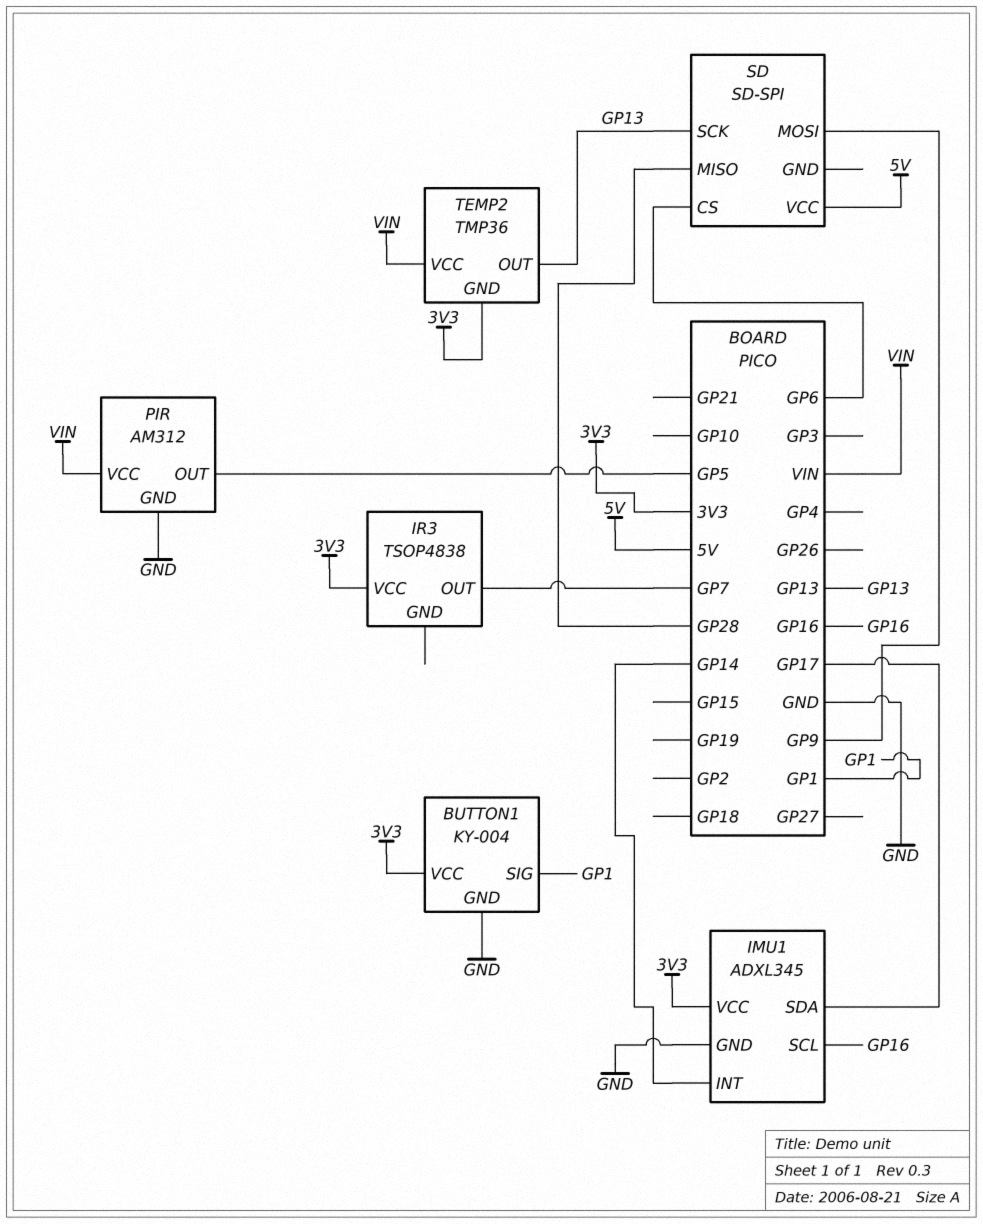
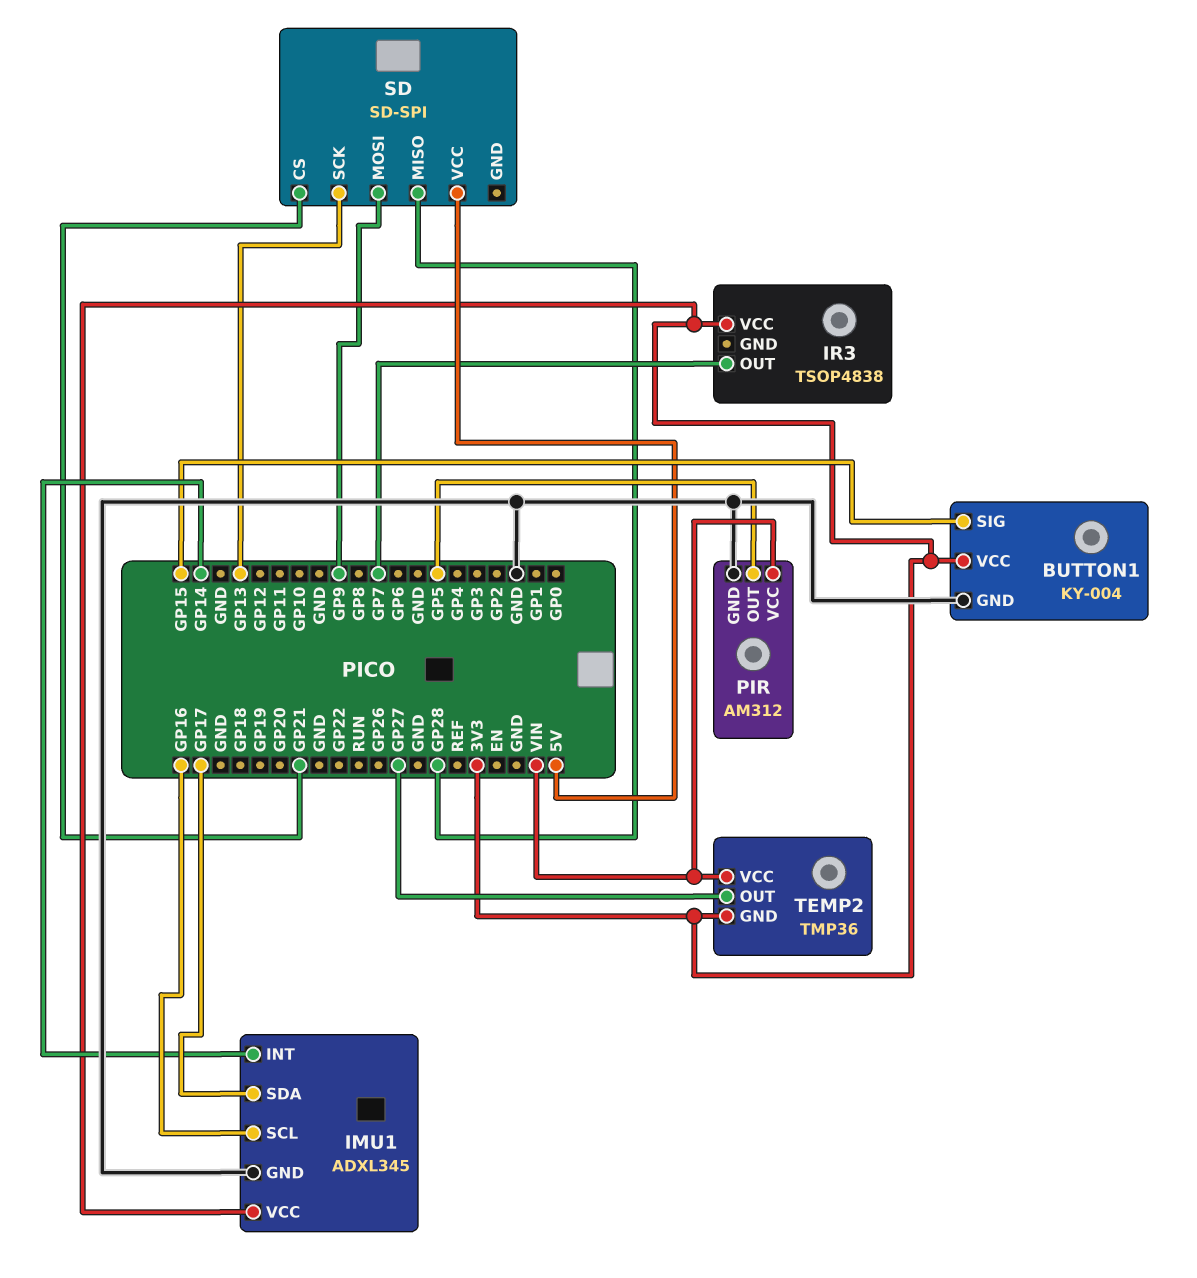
BUTTON1 pin SIG: GP1 -> GP15
SD pin CS: GP6 -> GP21
TEMP2 pin OUT: GP13 -> GP27

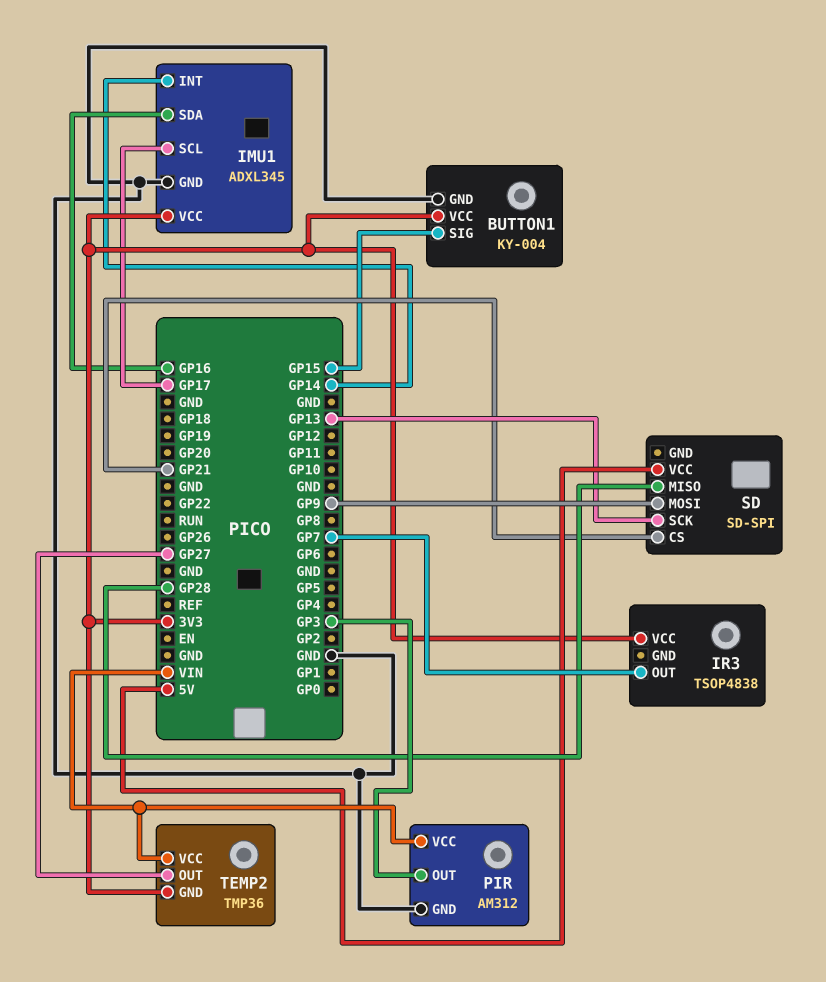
IMU1 pin SCL: GP16 -> GP17
IMU1 pin SDA: GP17 -> GP16
PIR pin OUT: GP5 -> GP3

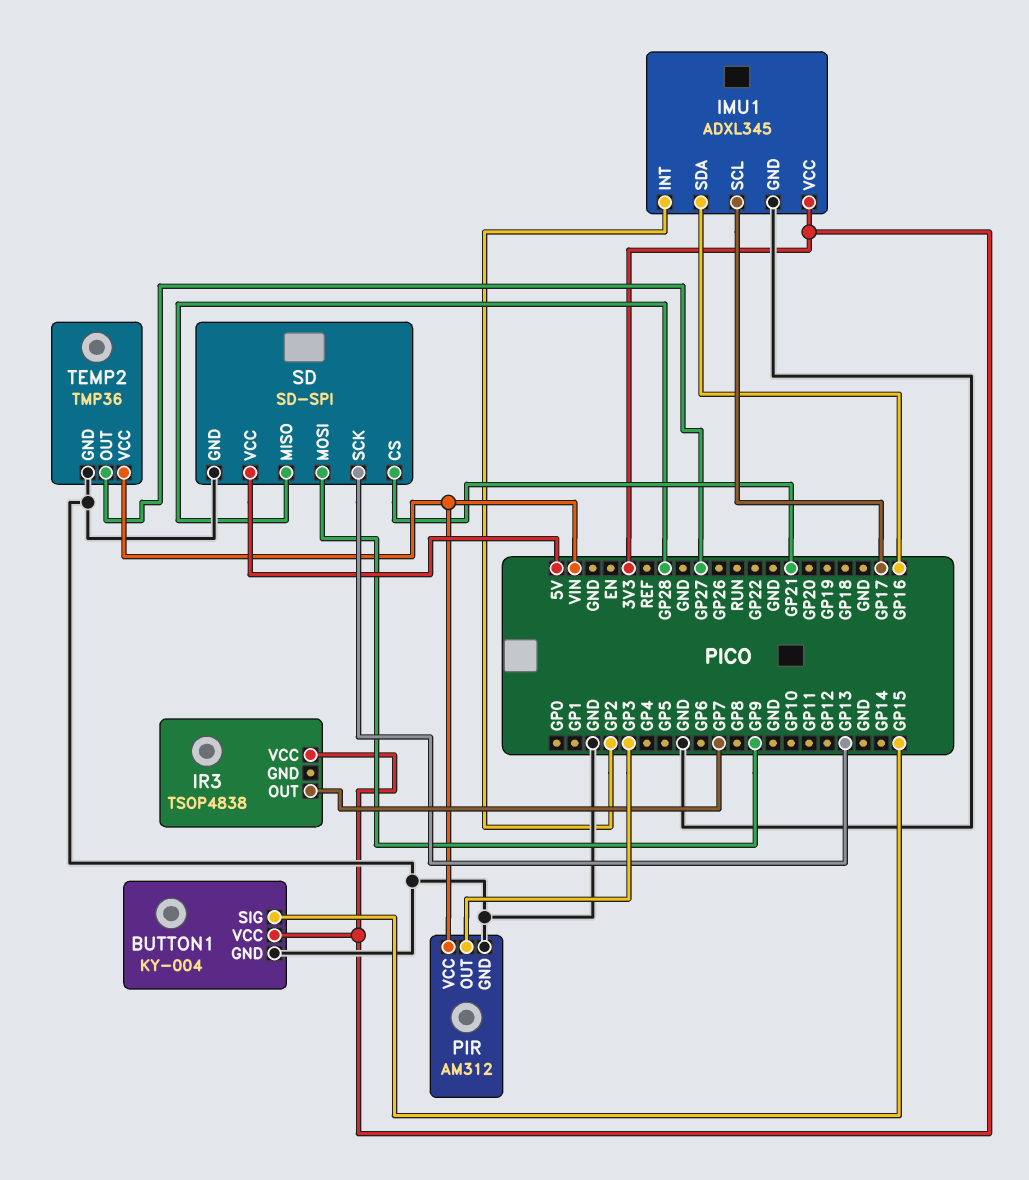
IMU1 pin INT: GP14 -> GP2
SD pin GND: none -> GND
TEMP2 pin GND: 3V3 -> GND

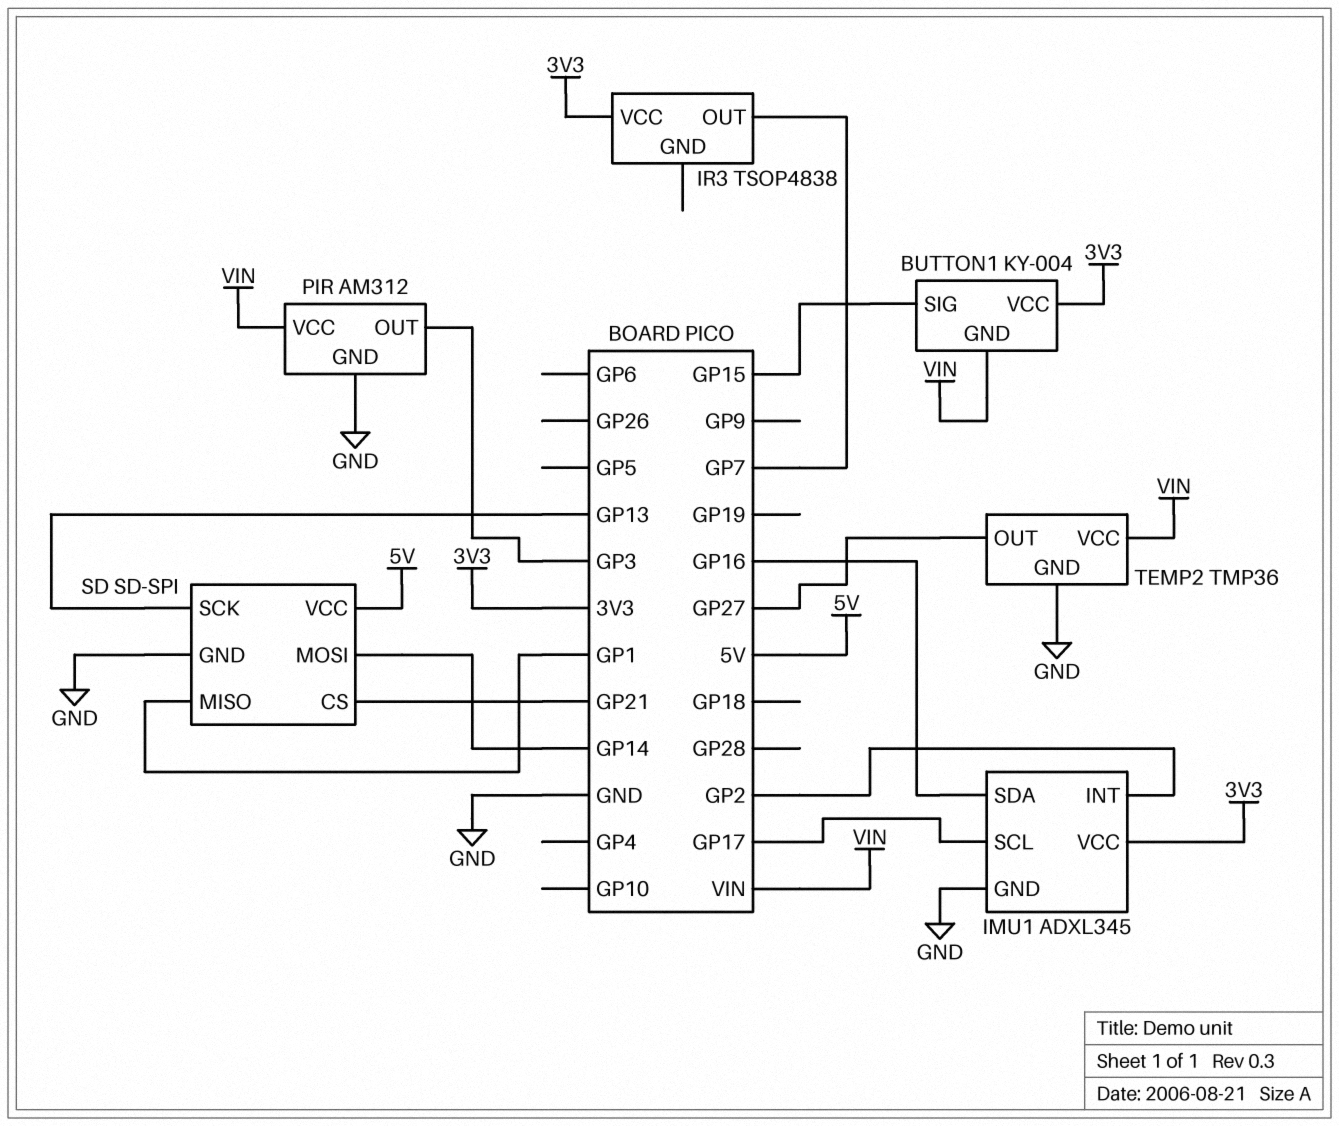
BUTTON1 pin GND: GND -> VIN
SD pin MISO: GP28 -> GP1
SD pin MOSI: GP9 -> GP14

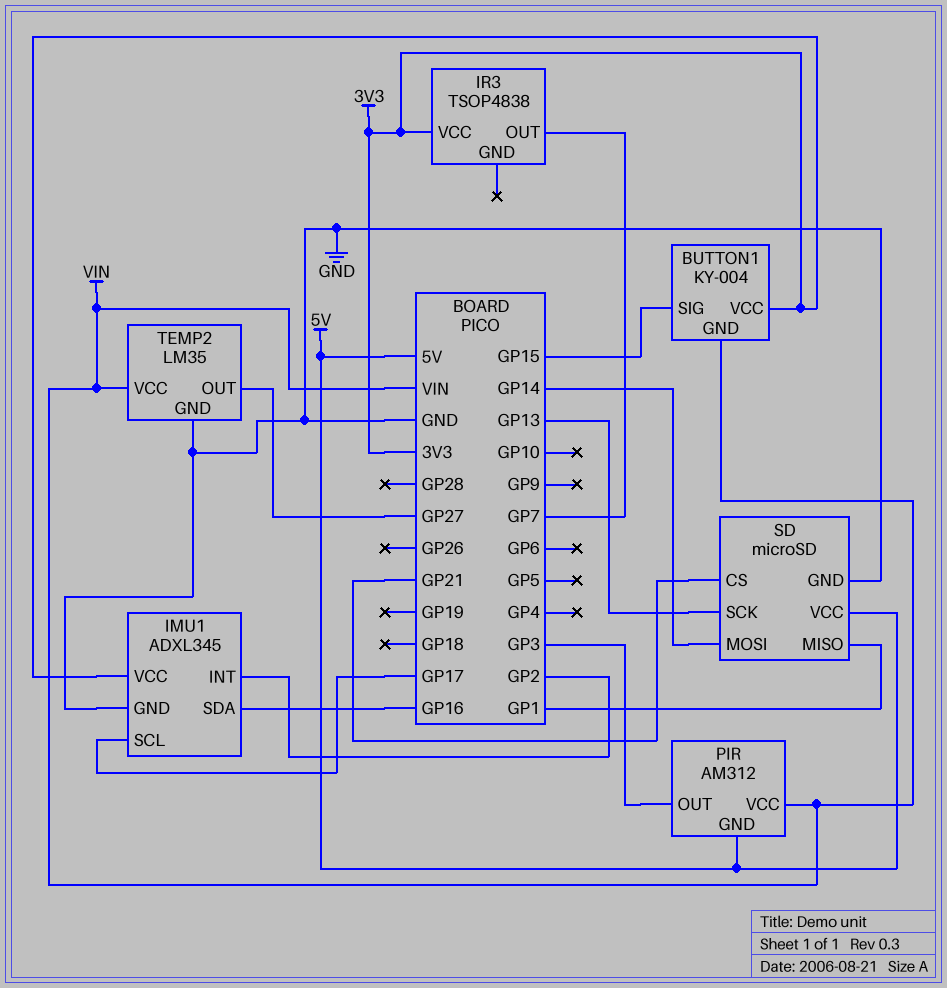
PIR pin GND: GND -> 5V
SD: SD-SPI -> microSD
TEMP2: TMP36 -> LM35

